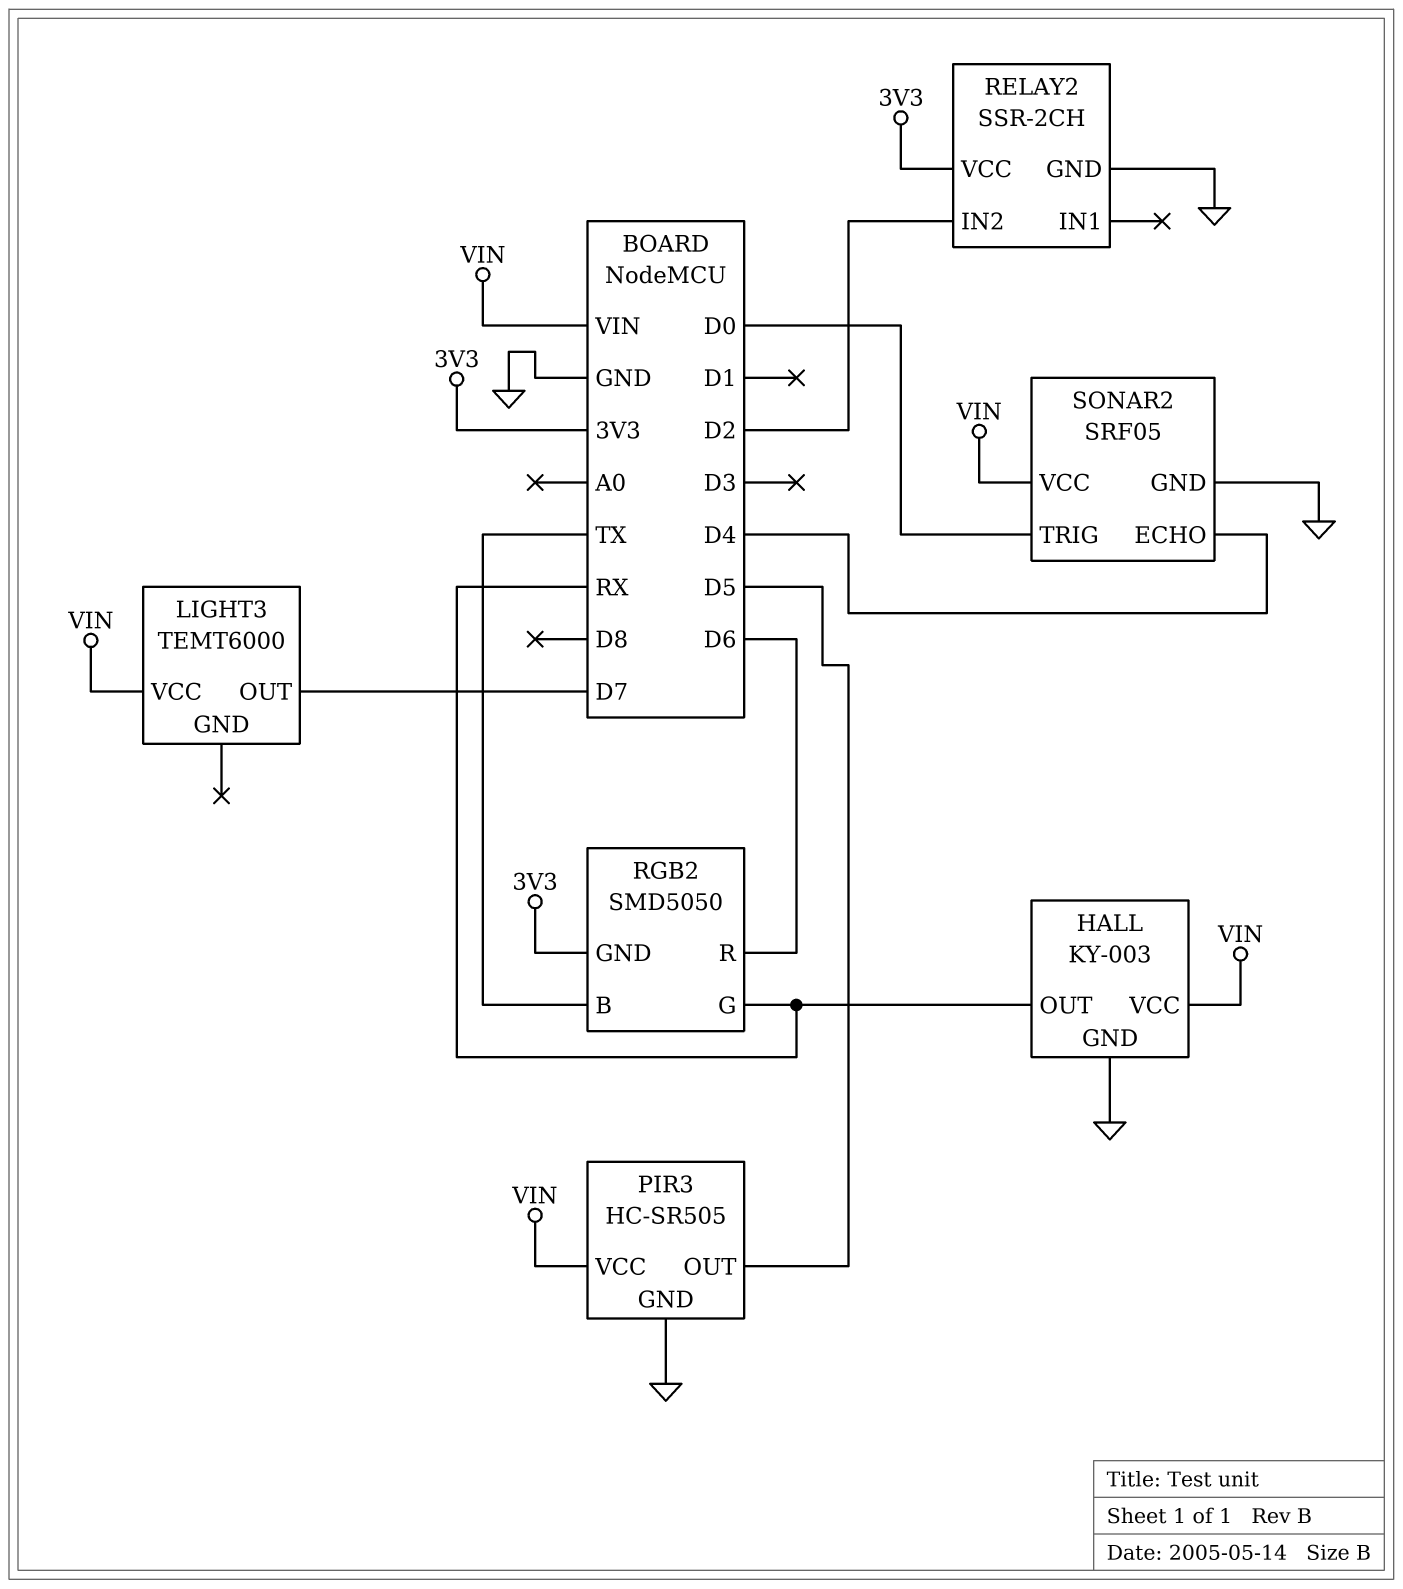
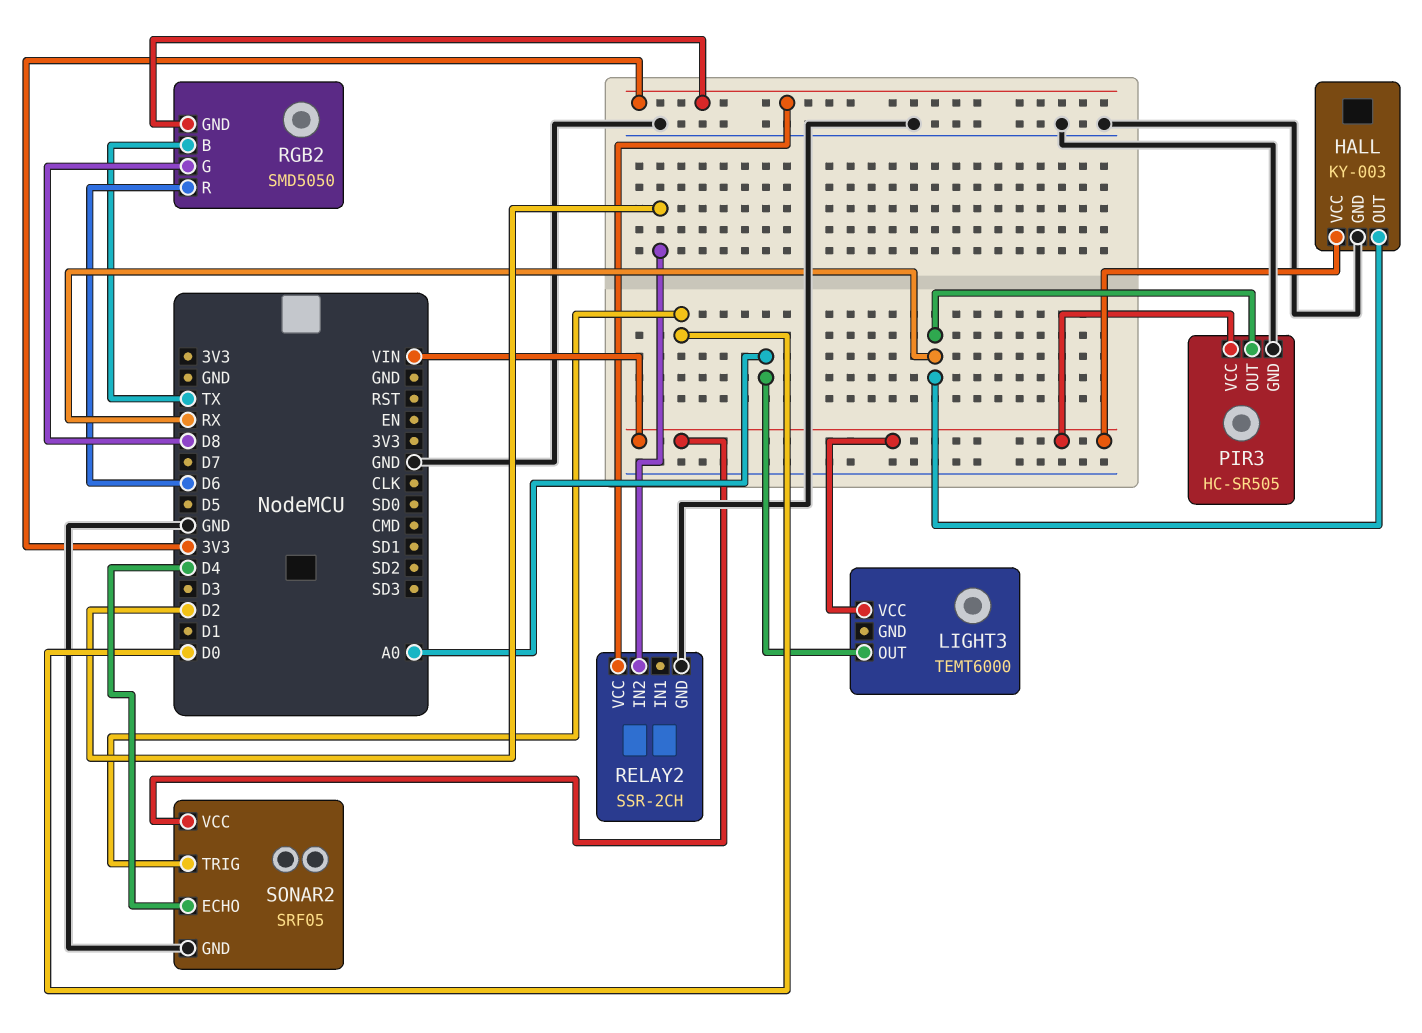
LIGHT3 pin OUT: D7 -> A0
PIR3 pin OUT: D5 -> RX
RGB2 pin G: RX -> D8

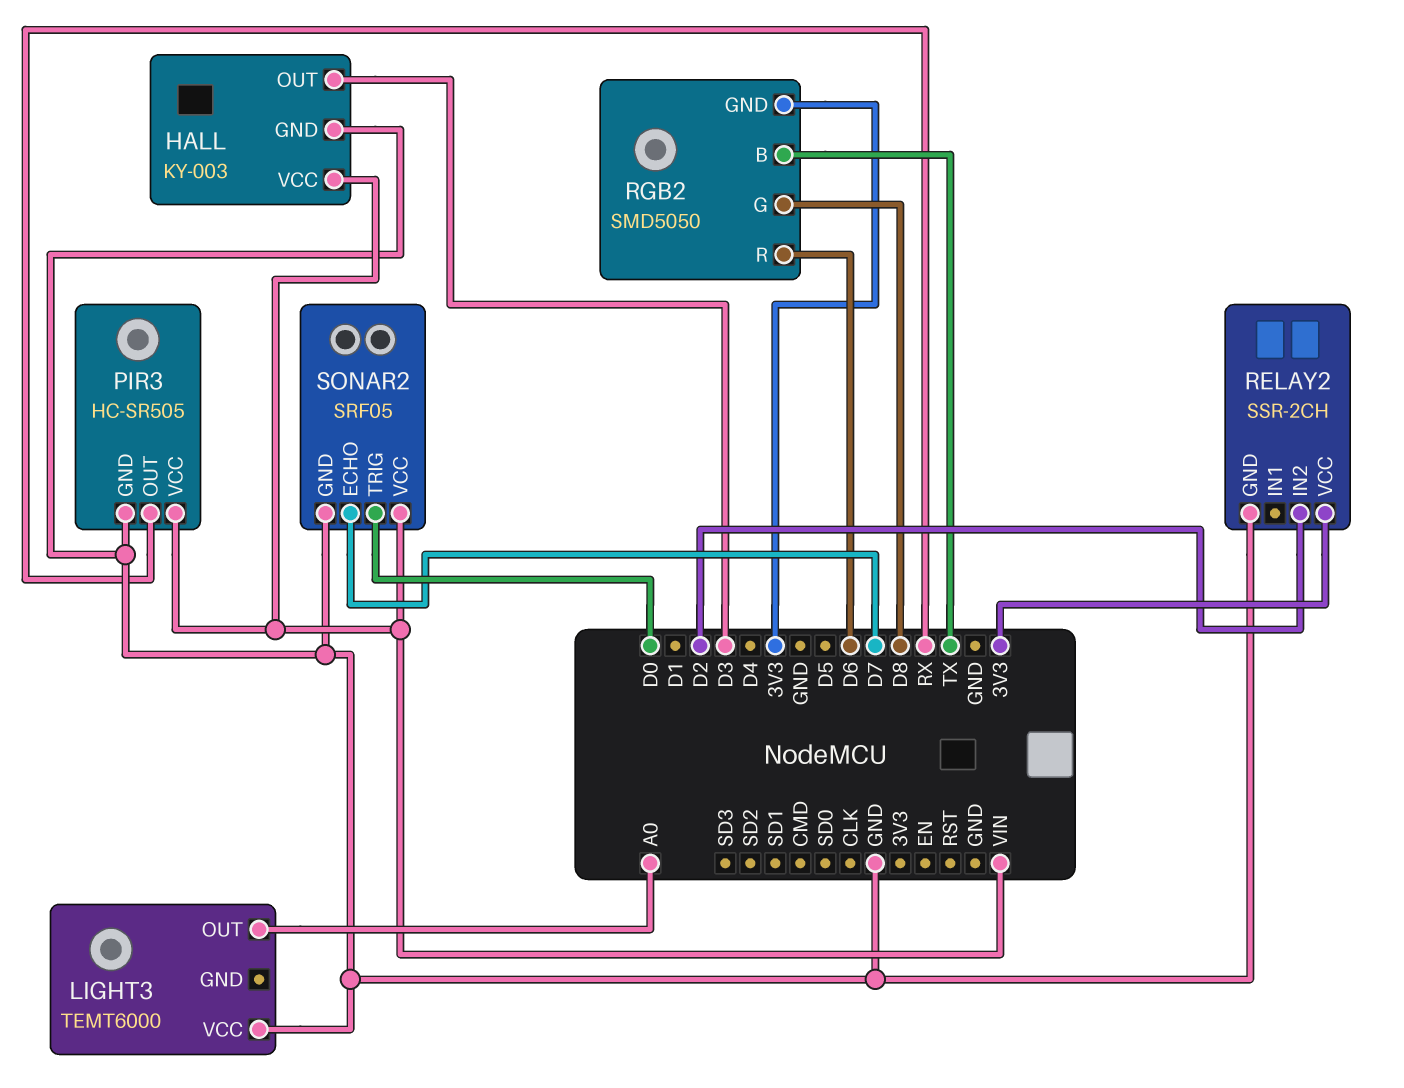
HALL pin OUT: RX -> D3
LIGHT3 pin VCC: VIN -> GND
SONAR2 pin ECHO: D4 -> D7

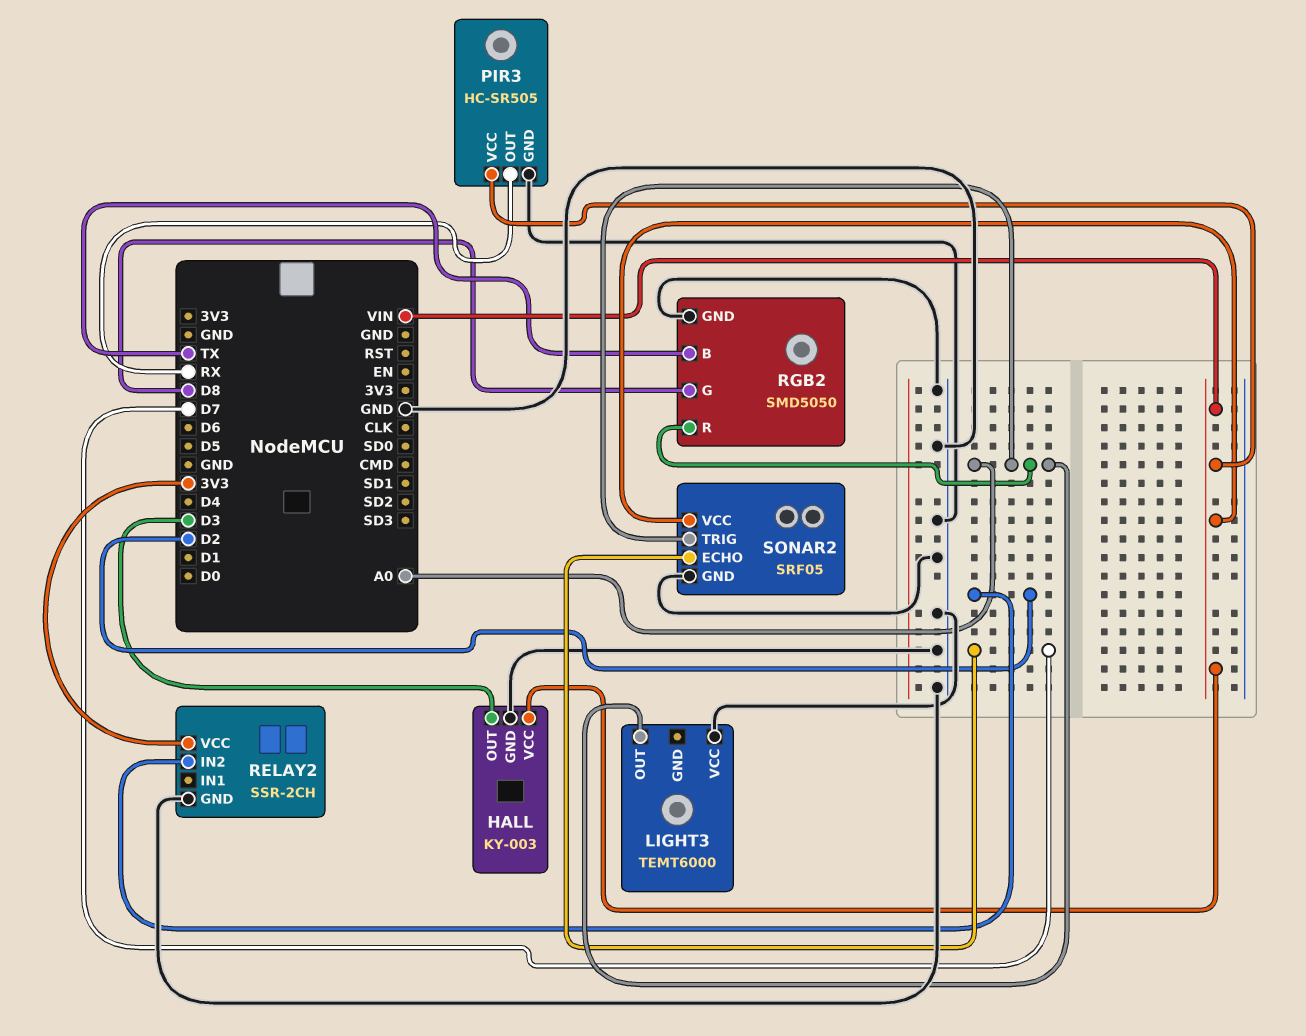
RGB2 pin GND: 3V3 -> GND
RGB2 pin R: D6 -> A0
SONAR2 pin TRIG: D0 -> A0

